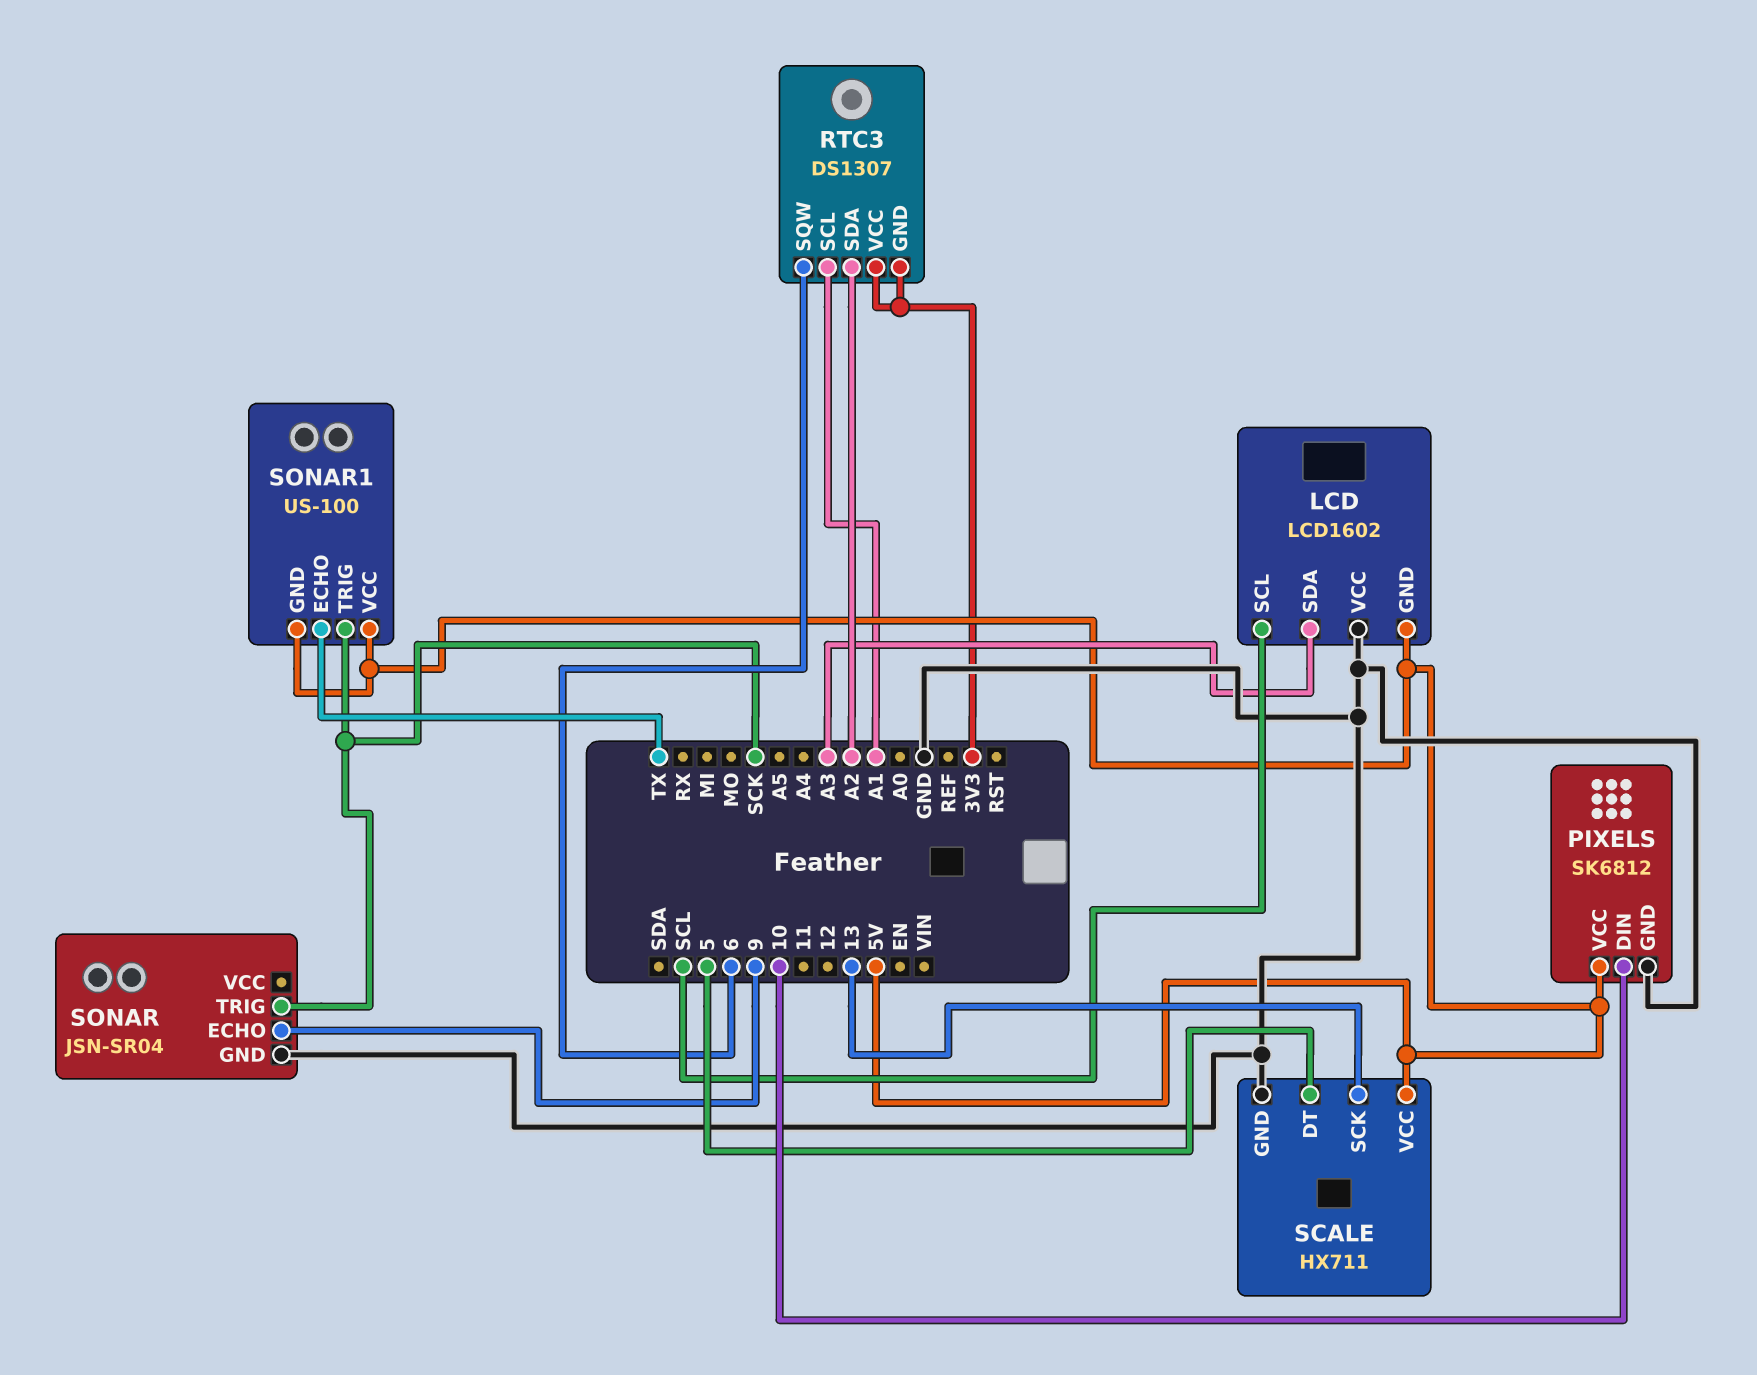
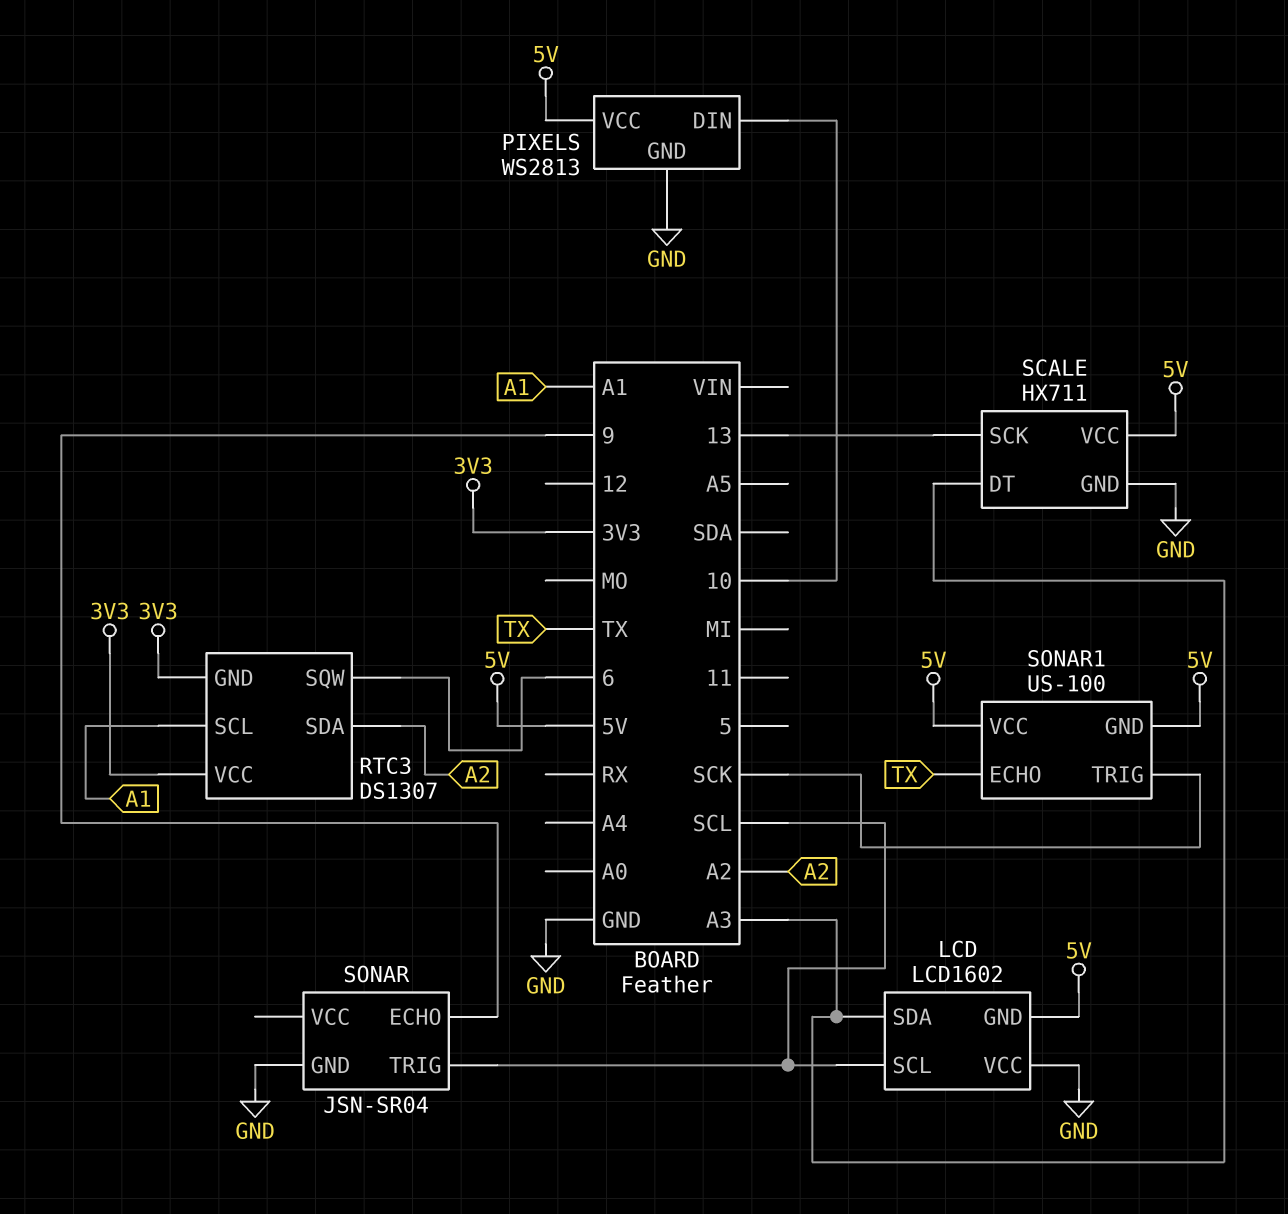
PIXELS: SK6812 -> WS2813
SCALE pin DT: 5 -> A3
SONAR pin TRIG: SCK -> SCL

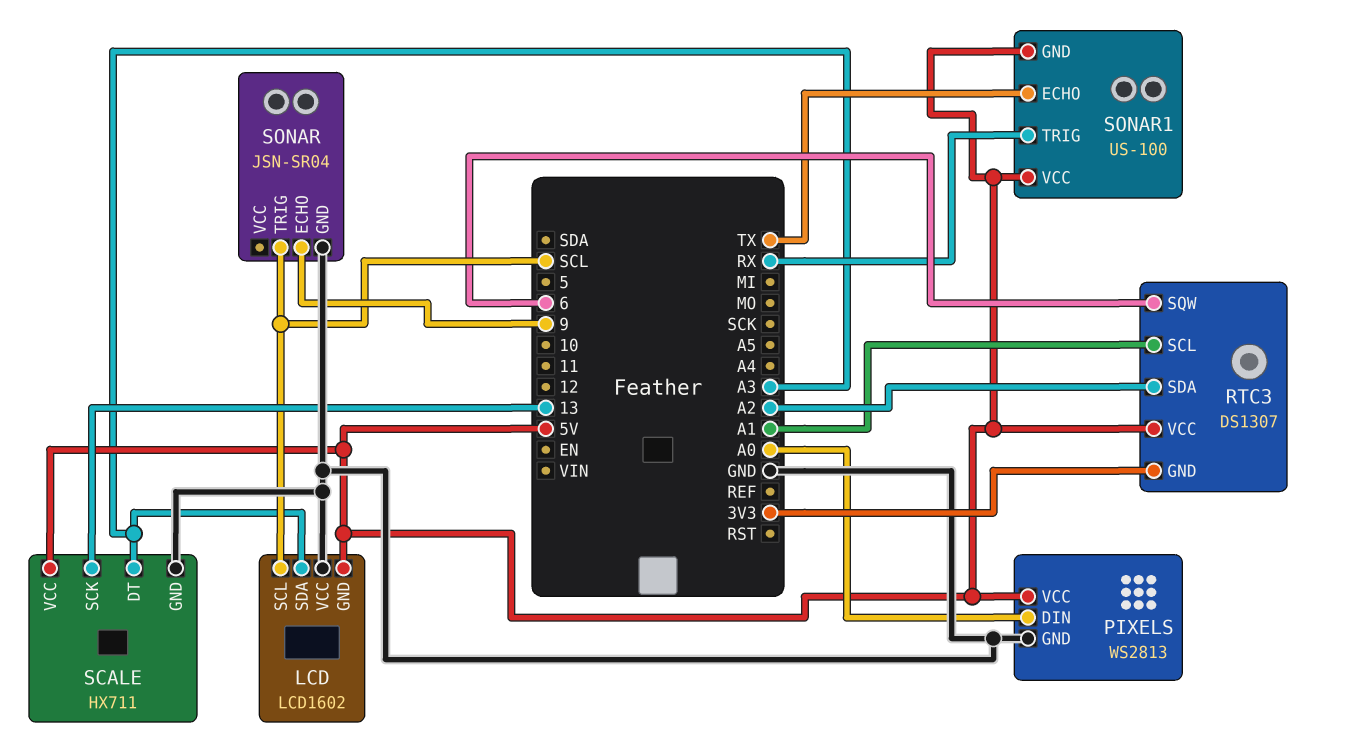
PIXELS pin DIN: 10 -> A0
RTC3 pin VCC: 3V3 -> 5V
SONAR1 pin TRIG: SCK -> RX

